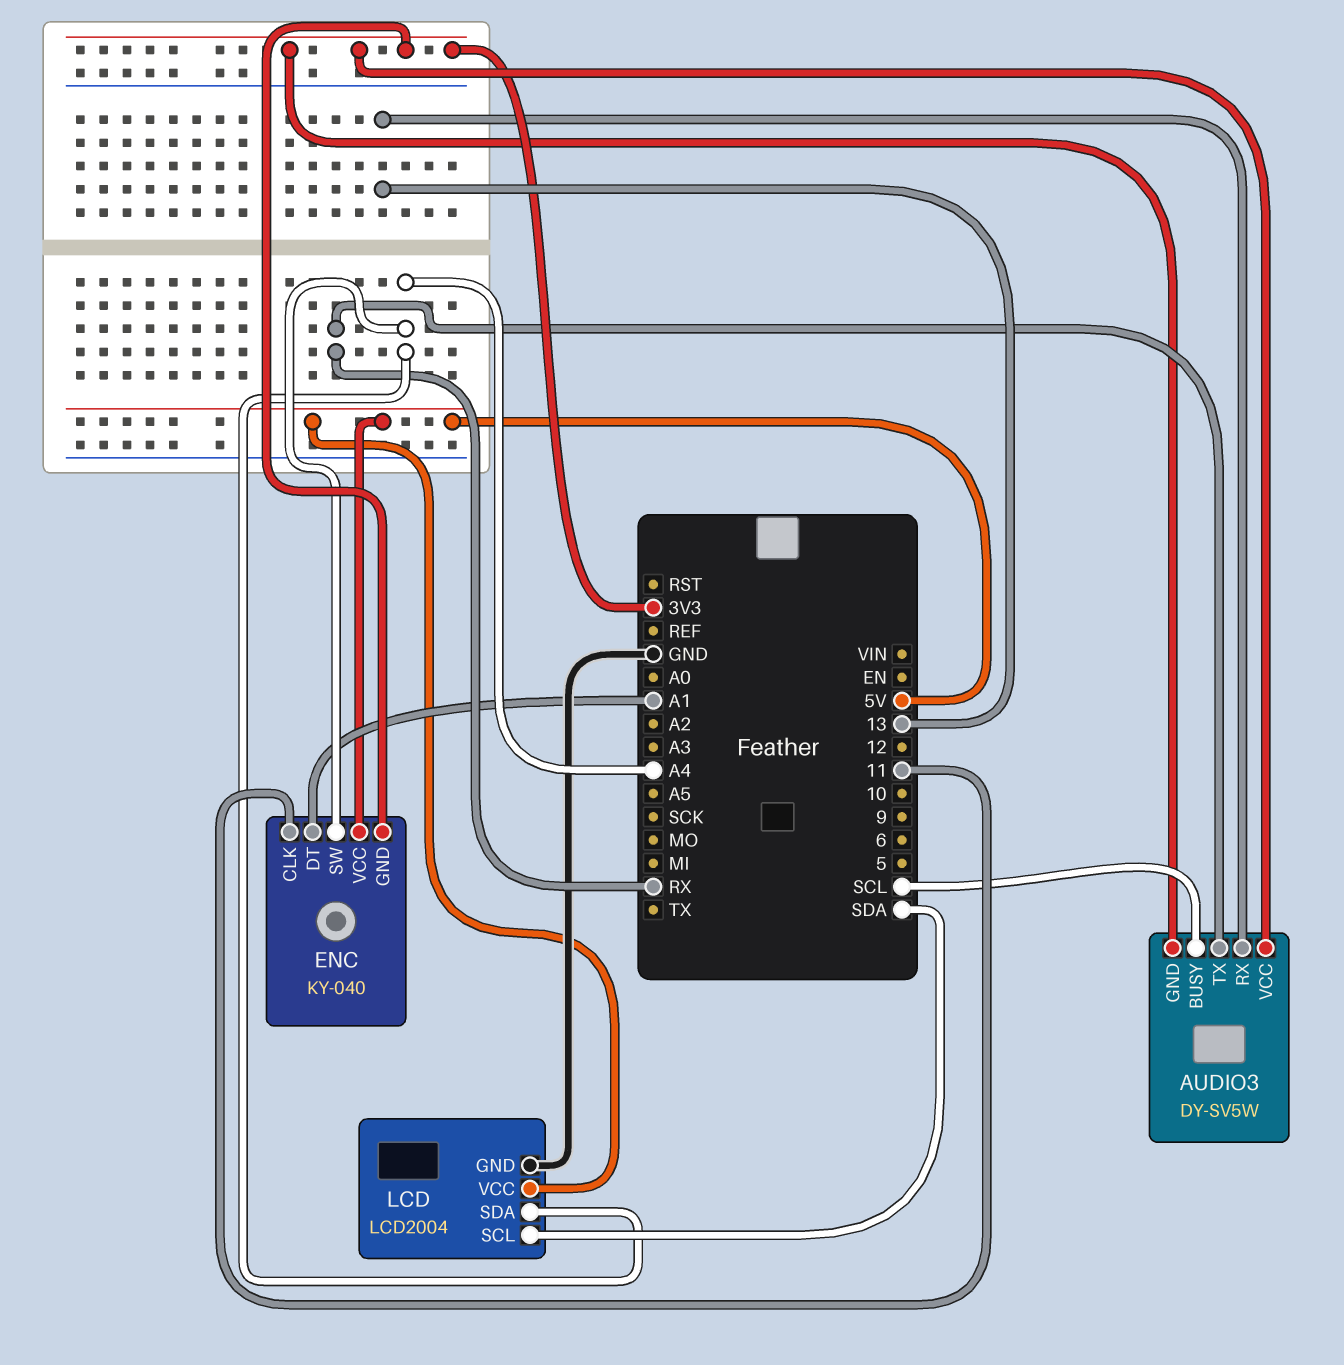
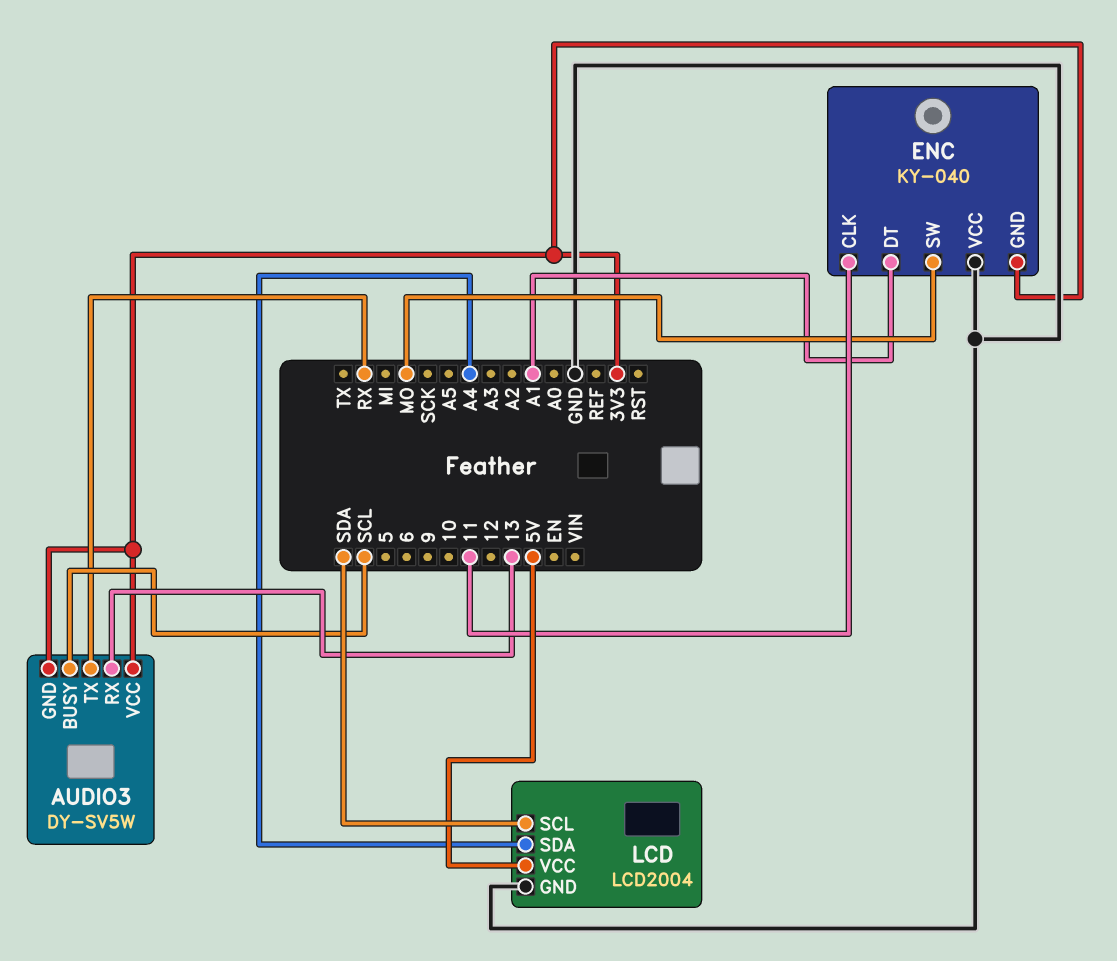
ENC pin SW: A4 -> MO
ENC pin VCC: 5V -> GND

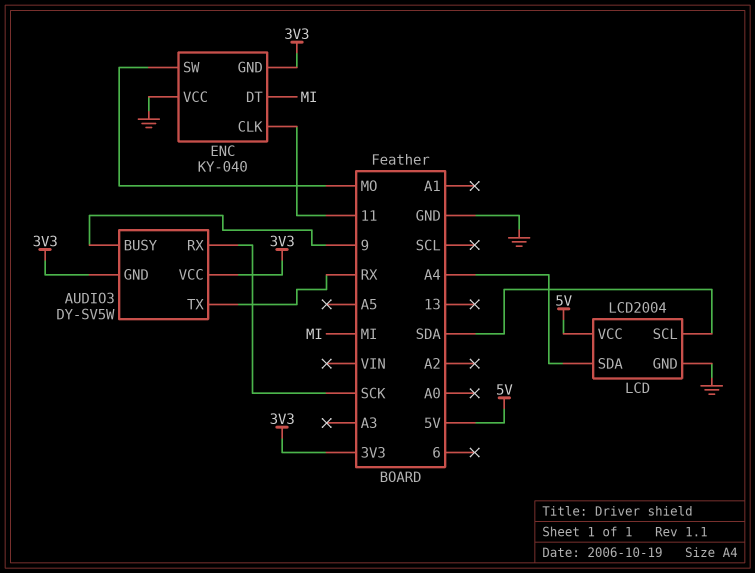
AUDIO3 pin BUSY: SCL -> 9
AUDIO3 pin RX: 13 -> SCK
ENC pin DT: A1 -> MI

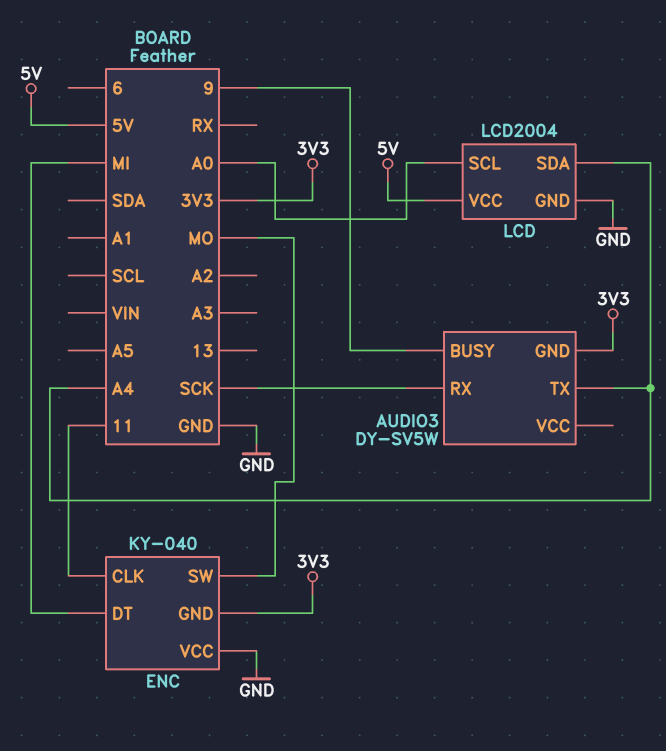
AUDIO3 pin TX: RX -> A4
AUDIO3 pin VCC: 3V3 -> none
LCD pin SCL: SDA -> A0

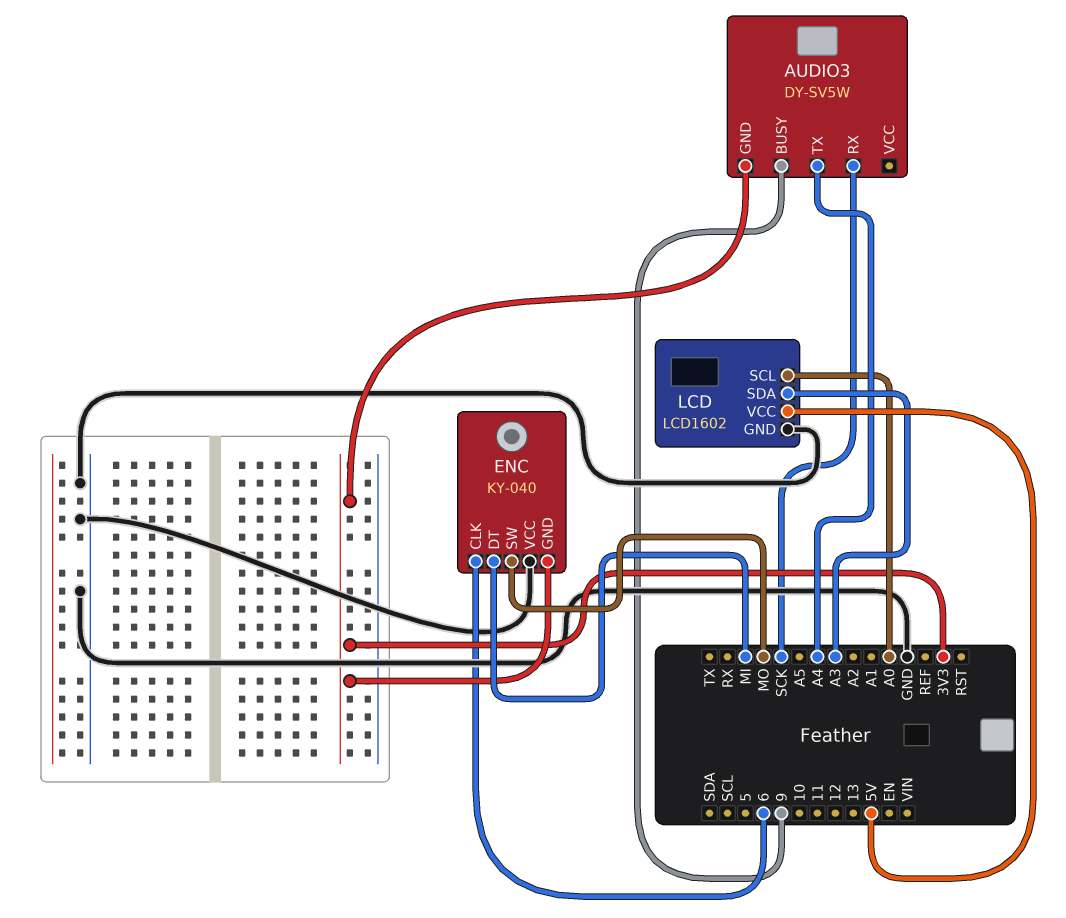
ENC pin CLK: 11 -> 6
LCD: LCD2004 -> LCD1602
LCD pin SDA: A4 -> A3

